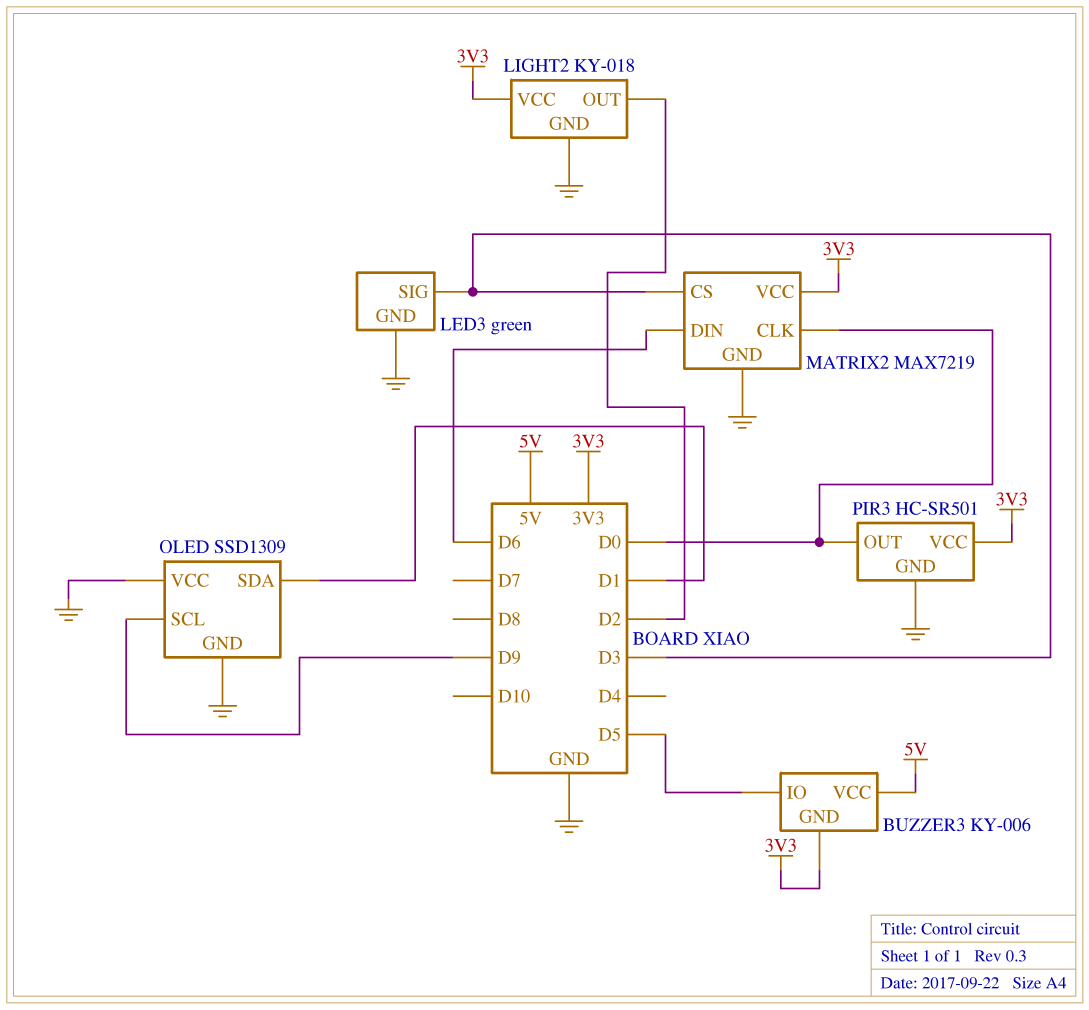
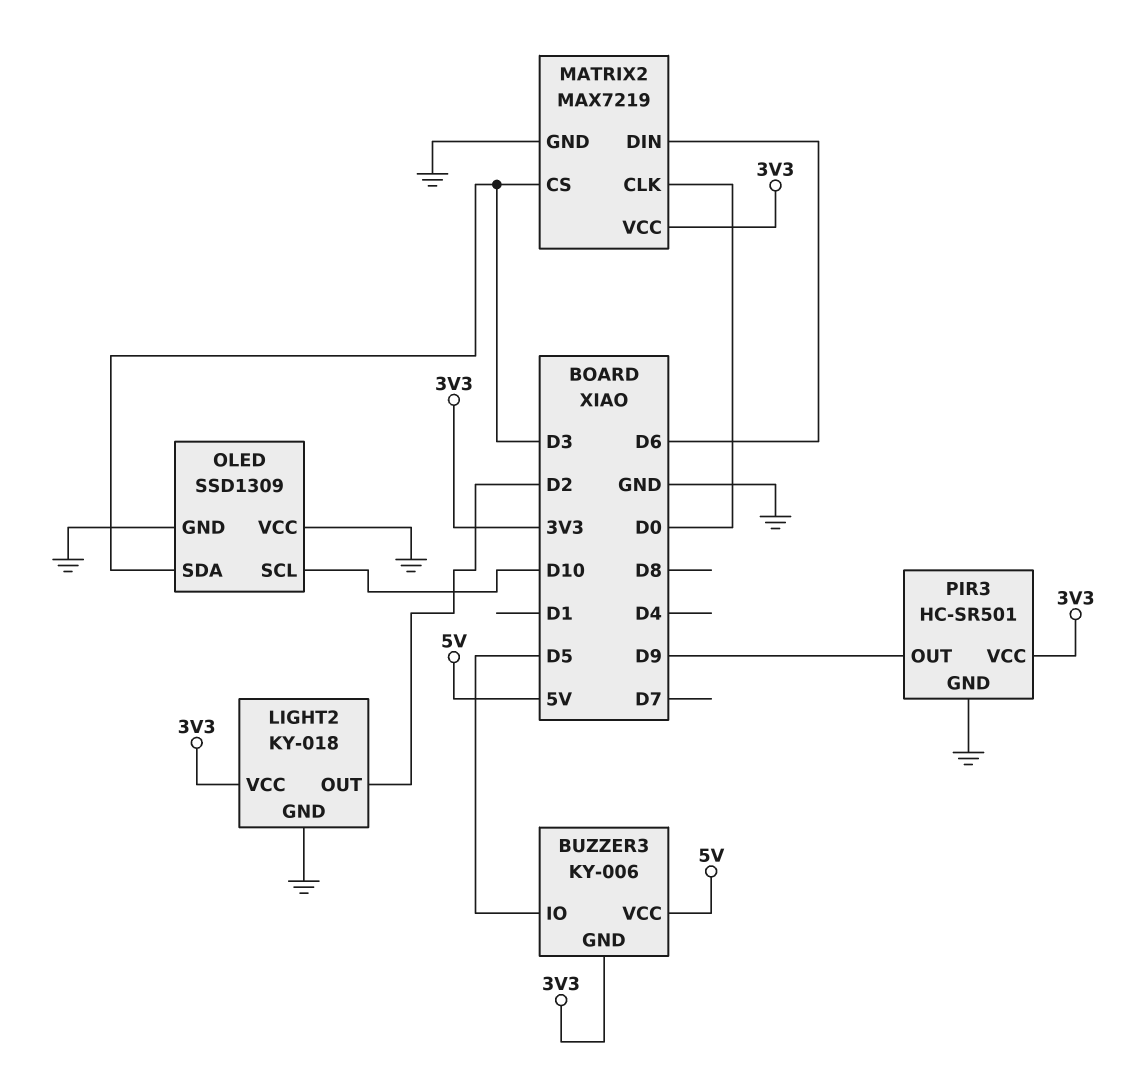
LED3: green -> none
LED3 pin GND: GND -> none
LED3 pin SIG: D3 -> none
OLED pin SCL: D9 -> D10
OLED pin SDA: D1 -> D3
PIR3 pin OUT: D0 -> D9

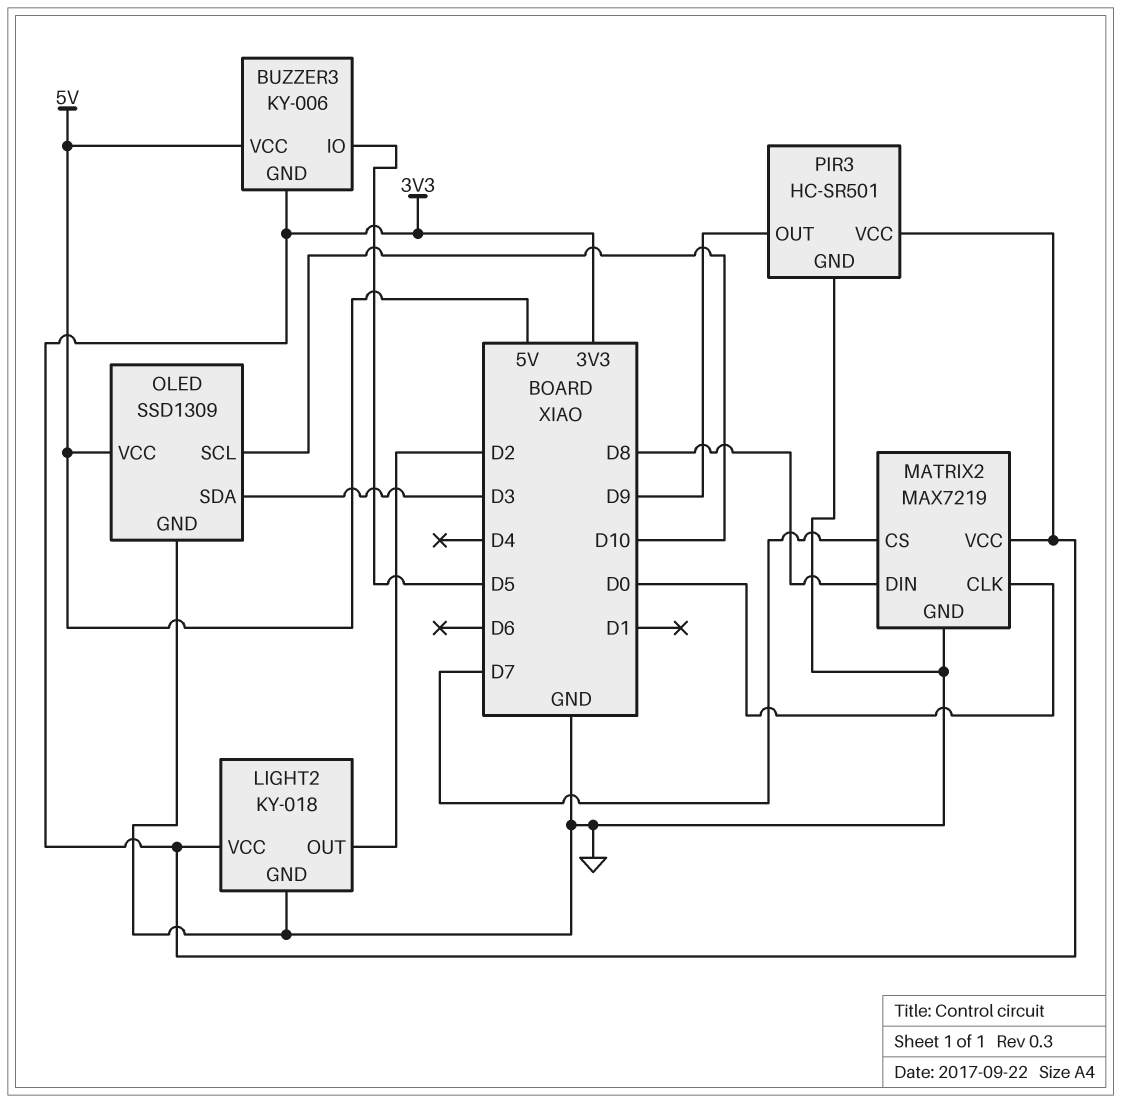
MATRIX2 pin CS: D3 -> D7
MATRIX2 pin DIN: D6 -> D8
OLED pin VCC: GND -> 5V

